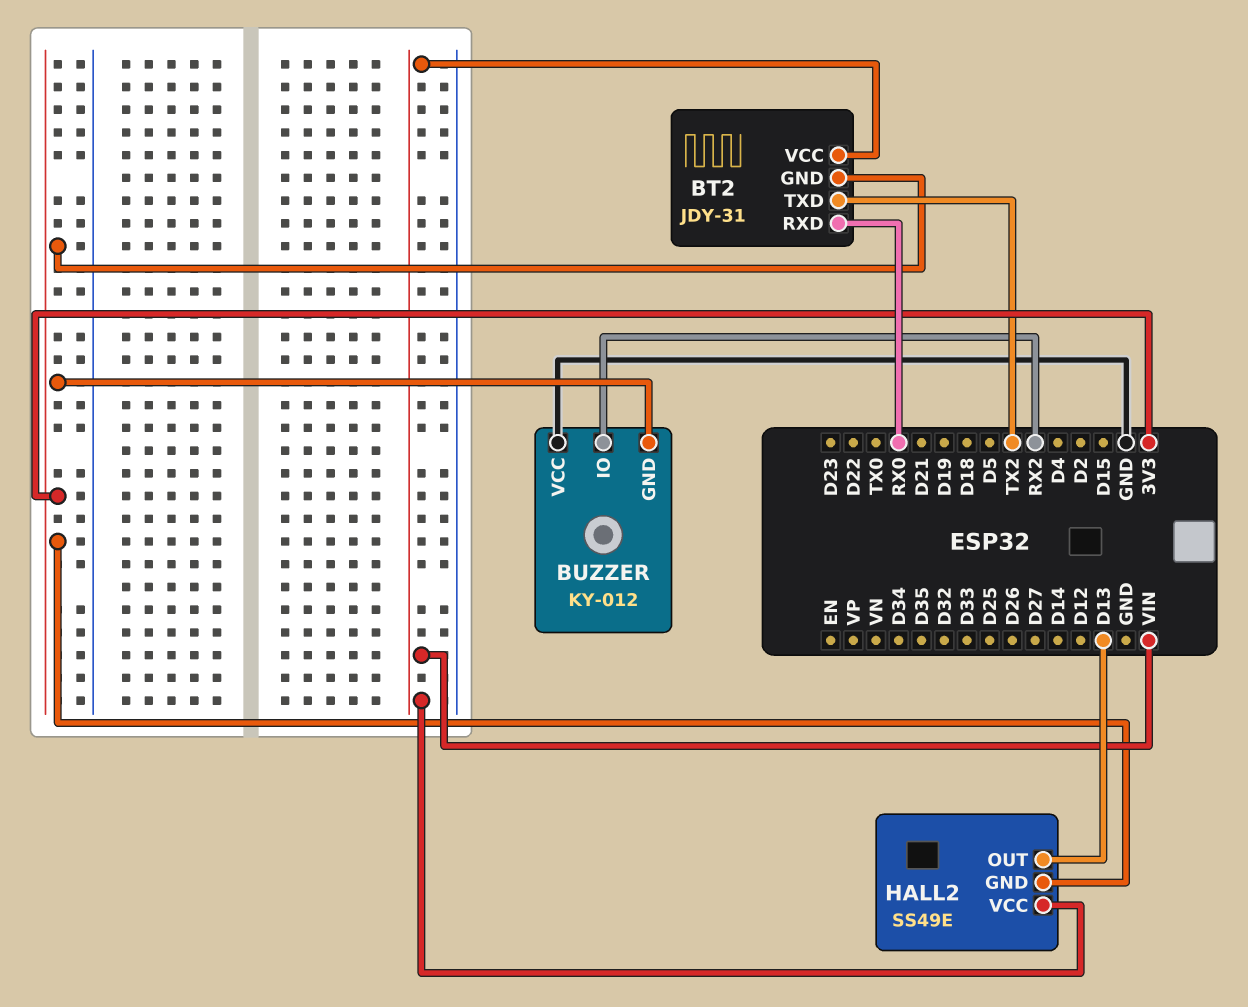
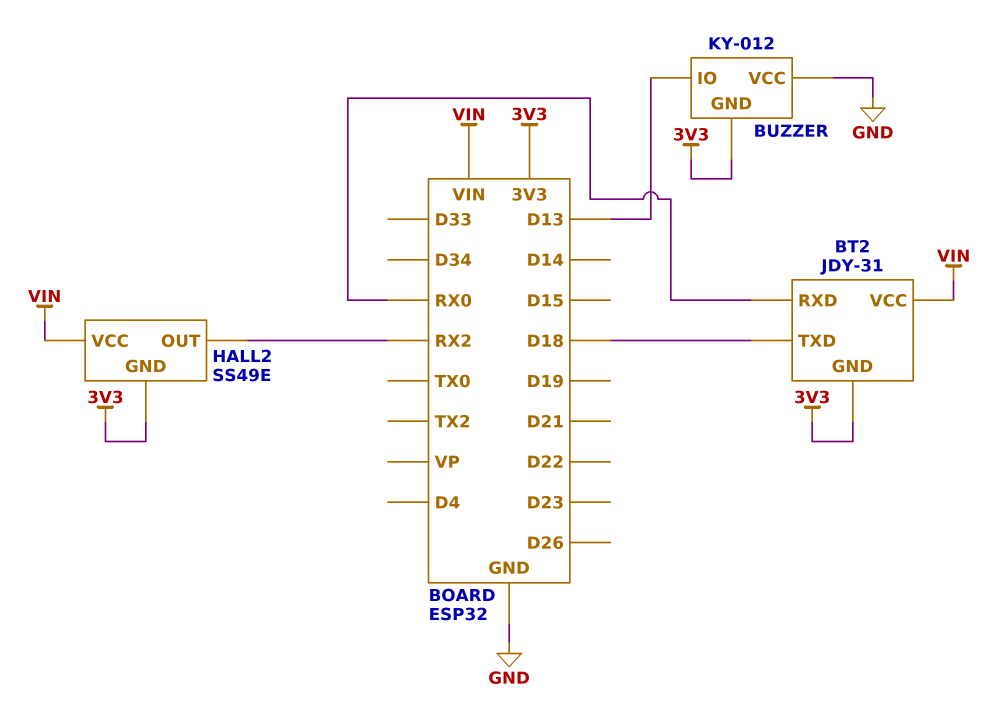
BT2 pin TXD: TX2 -> D18
BUZZER pin IO: RX2 -> D13
HALL2 pin OUT: D13 -> RX2

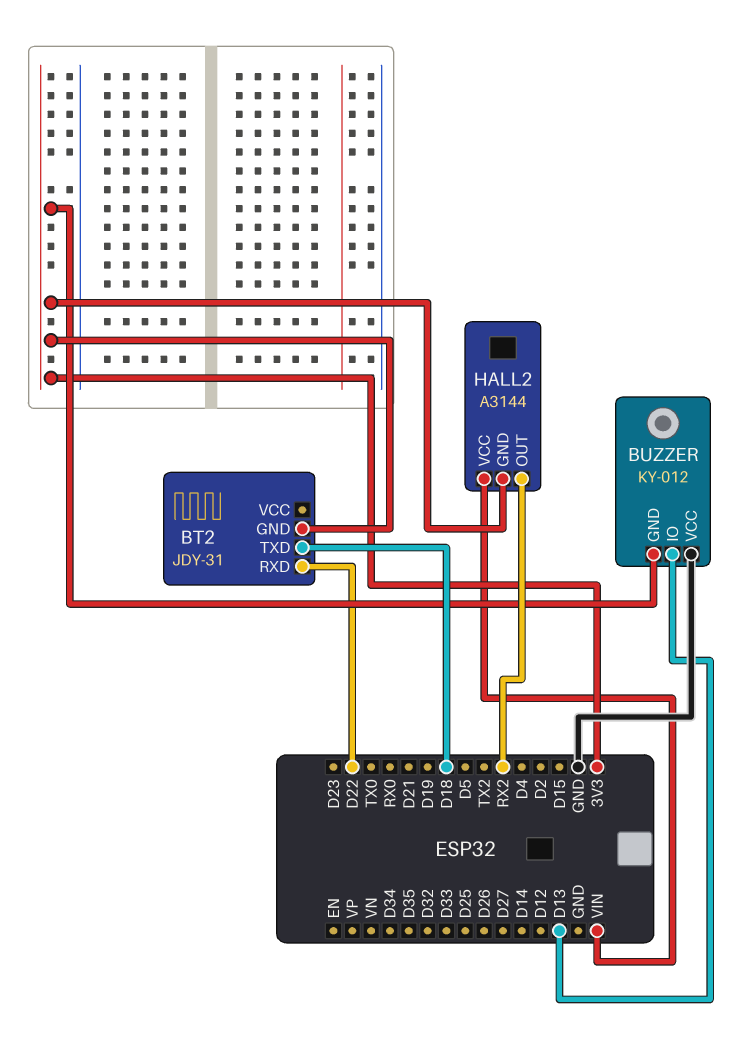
BT2 pin RXD: RX0 -> D22
BT2 pin VCC: VIN -> none
HALL2: SS49E -> A3144

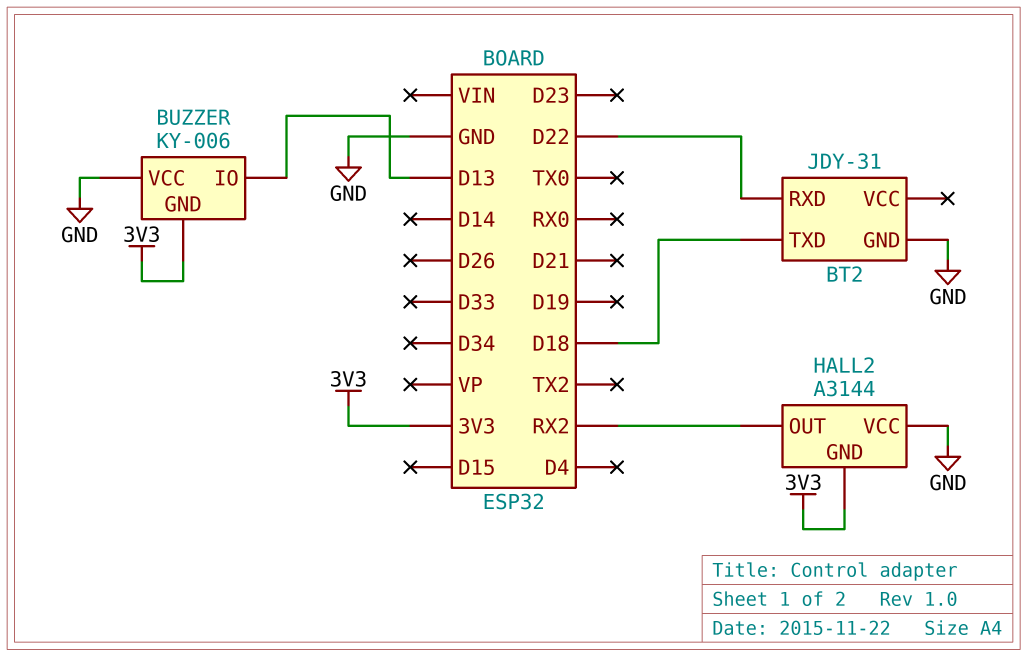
BT2 pin GND: 3V3 -> GND
BUZZER: KY-012 -> KY-006
HALL2 pin VCC: VIN -> GND

